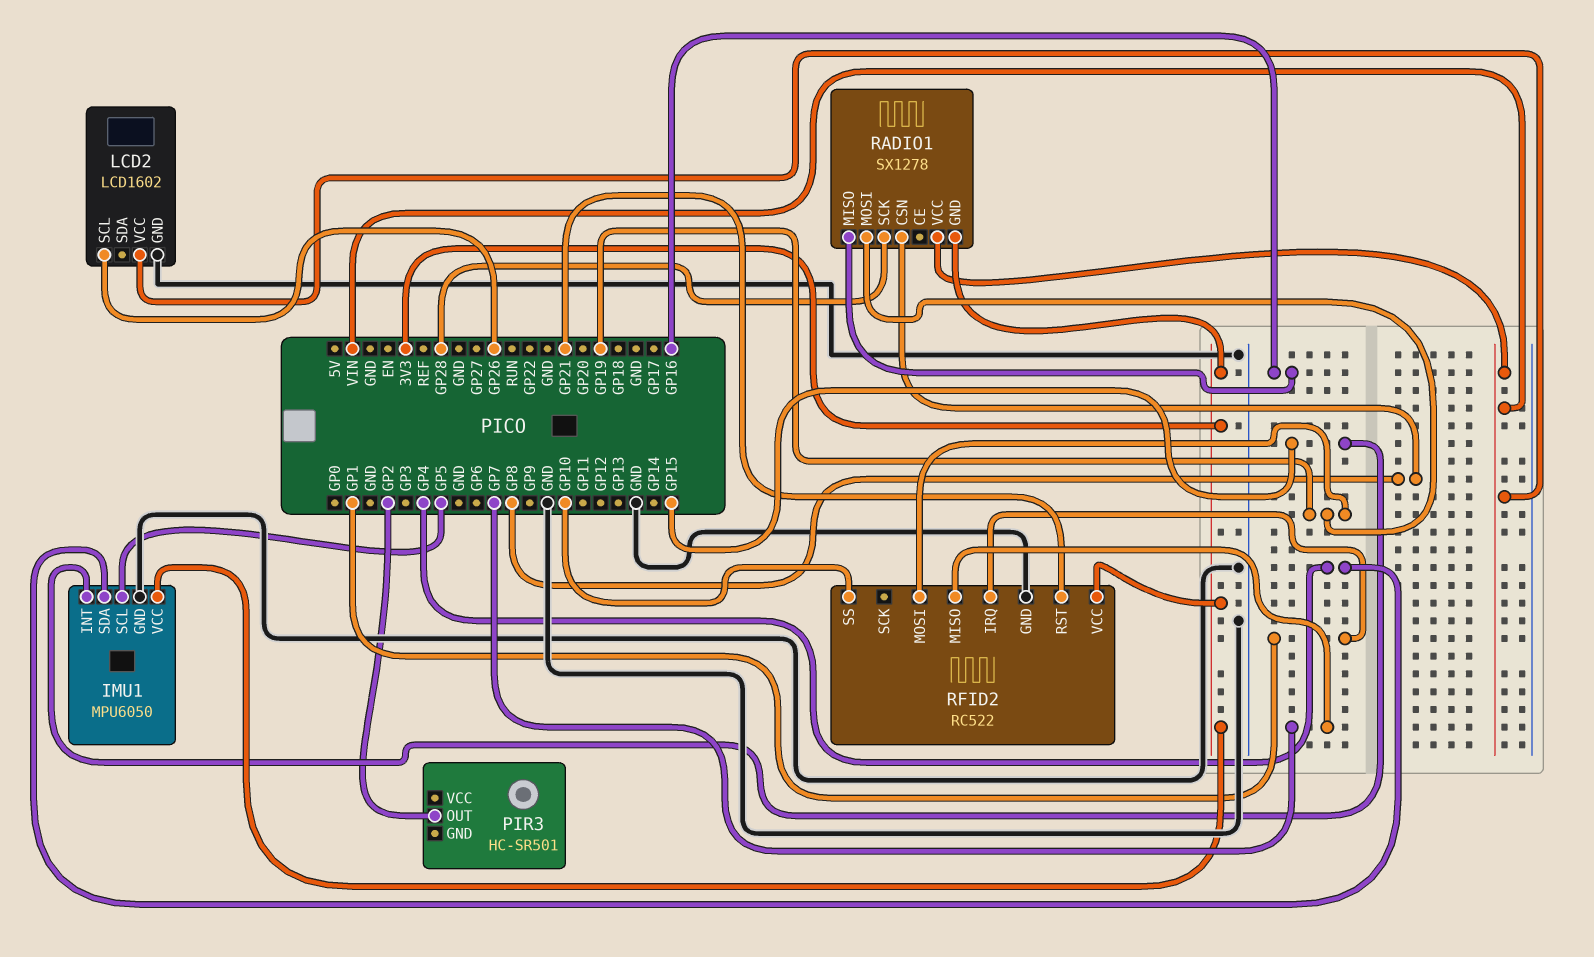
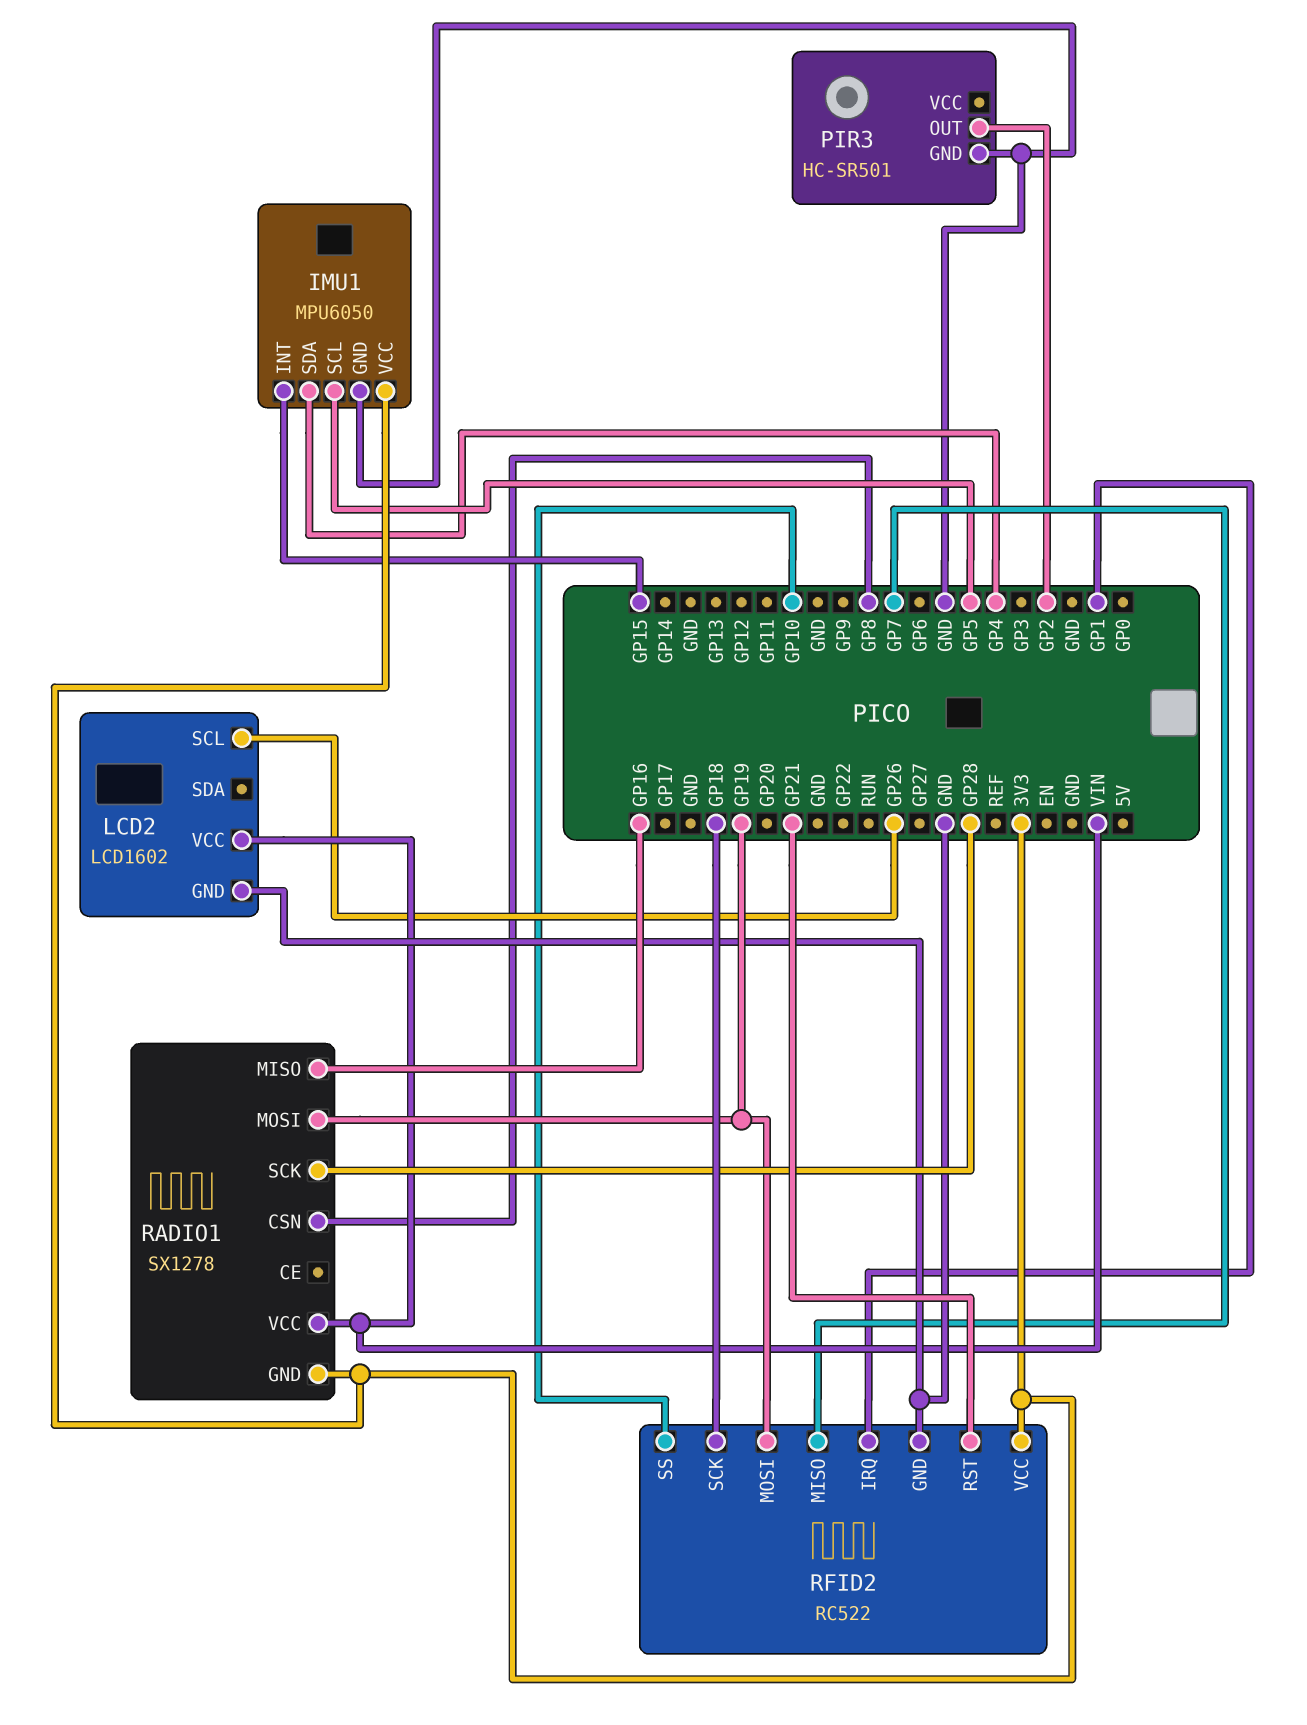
PIR3 pin GND: none -> GND
RFID2 pin SCK: none -> GP18

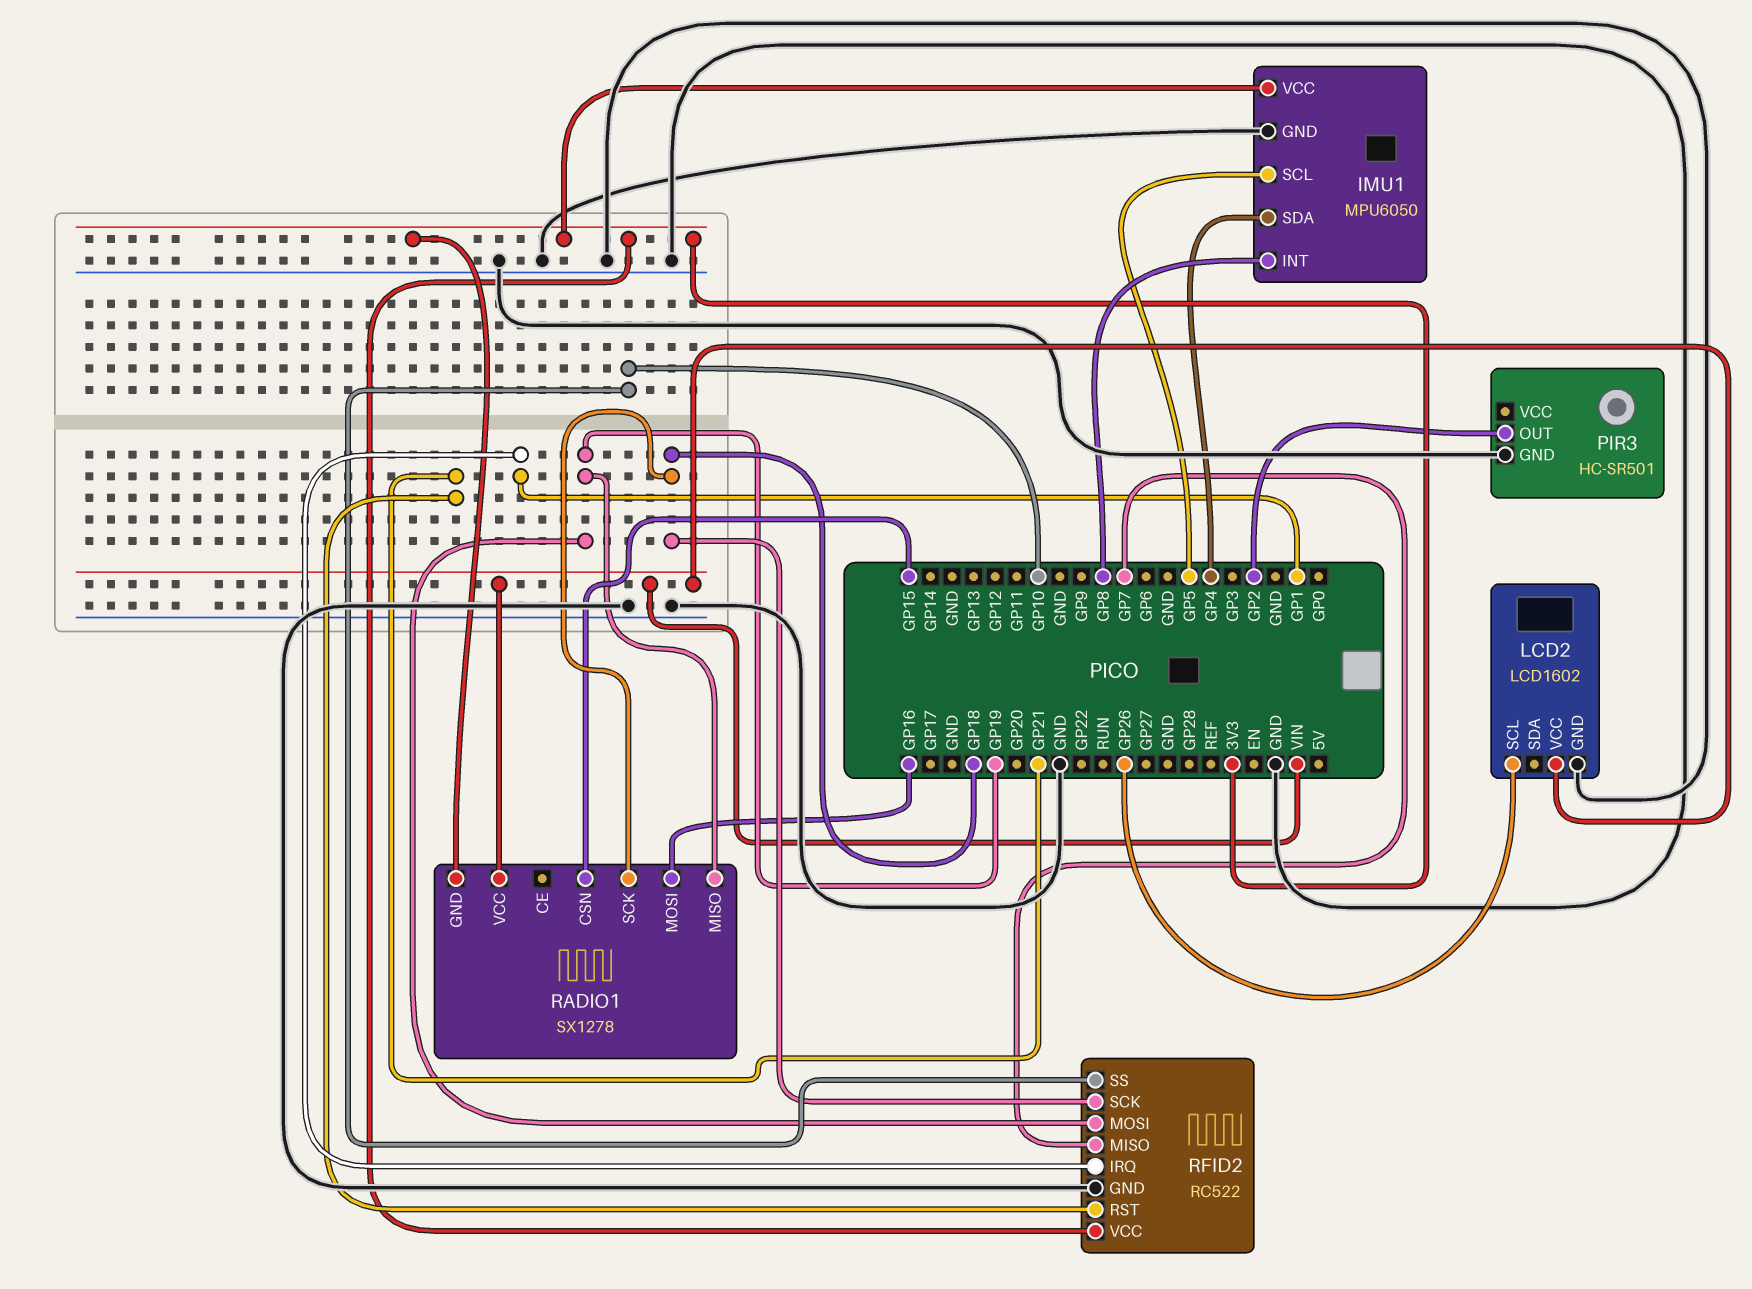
IMU1 pin INT: GP15 -> GP8
RADIO1 pin CSN: GP8 -> GP15
RADIO1 pin MISO: GP16 -> GP19
RADIO1 pin MOSI: GP19 -> GP16
RADIO1 pin SCK: GP28 -> GP18

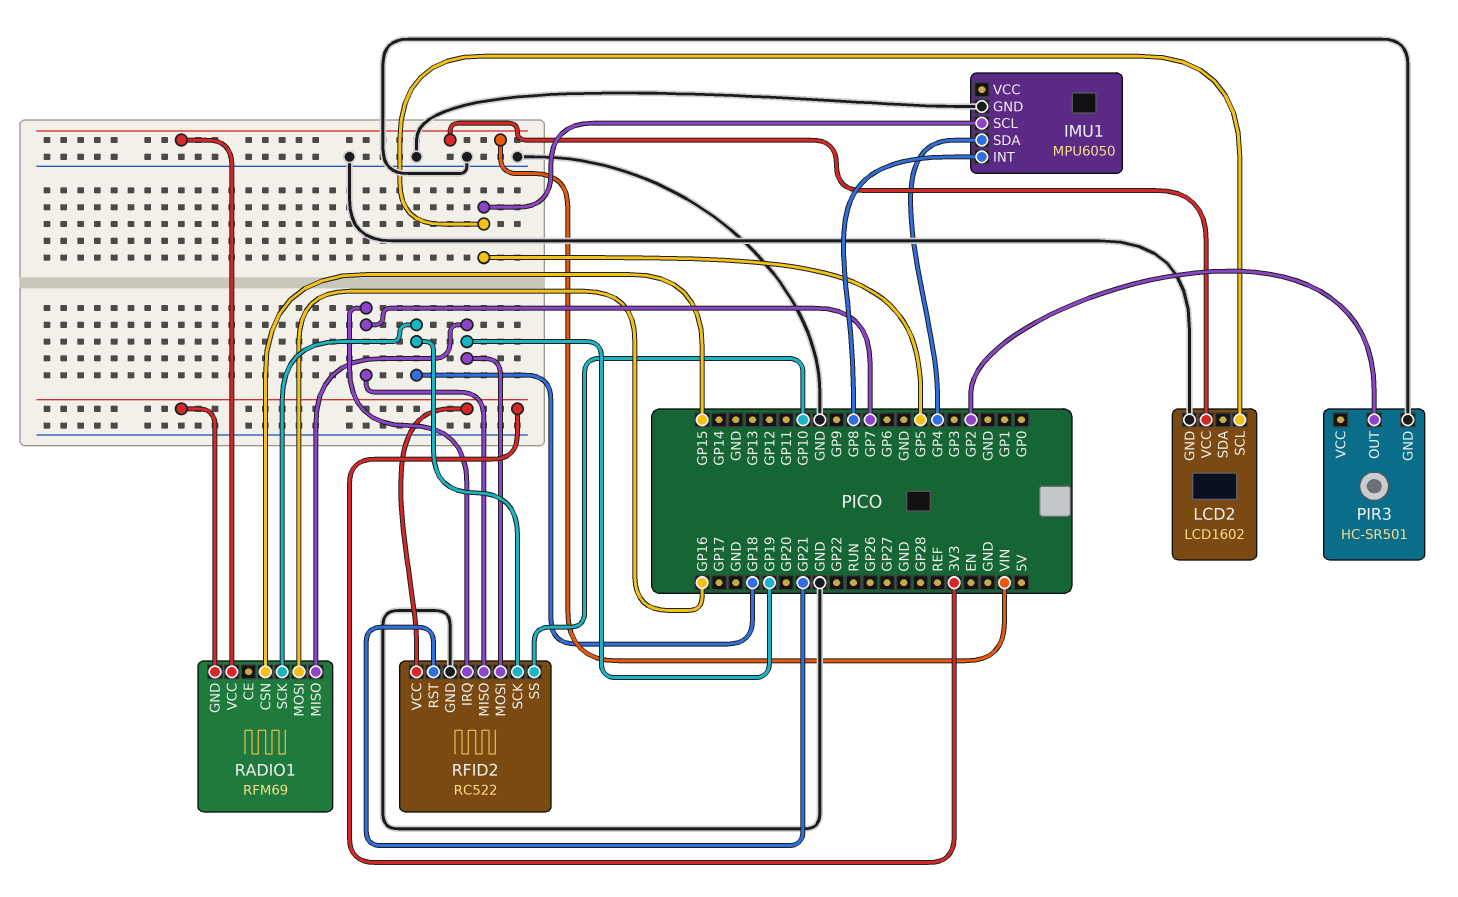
IMU1 pin VCC: 3V3 -> none
LCD2 pin SCL: GP26 -> GP5
RADIO1: SX1278 -> RFM69
RFID2 pin IRQ: GP1 -> GP7

